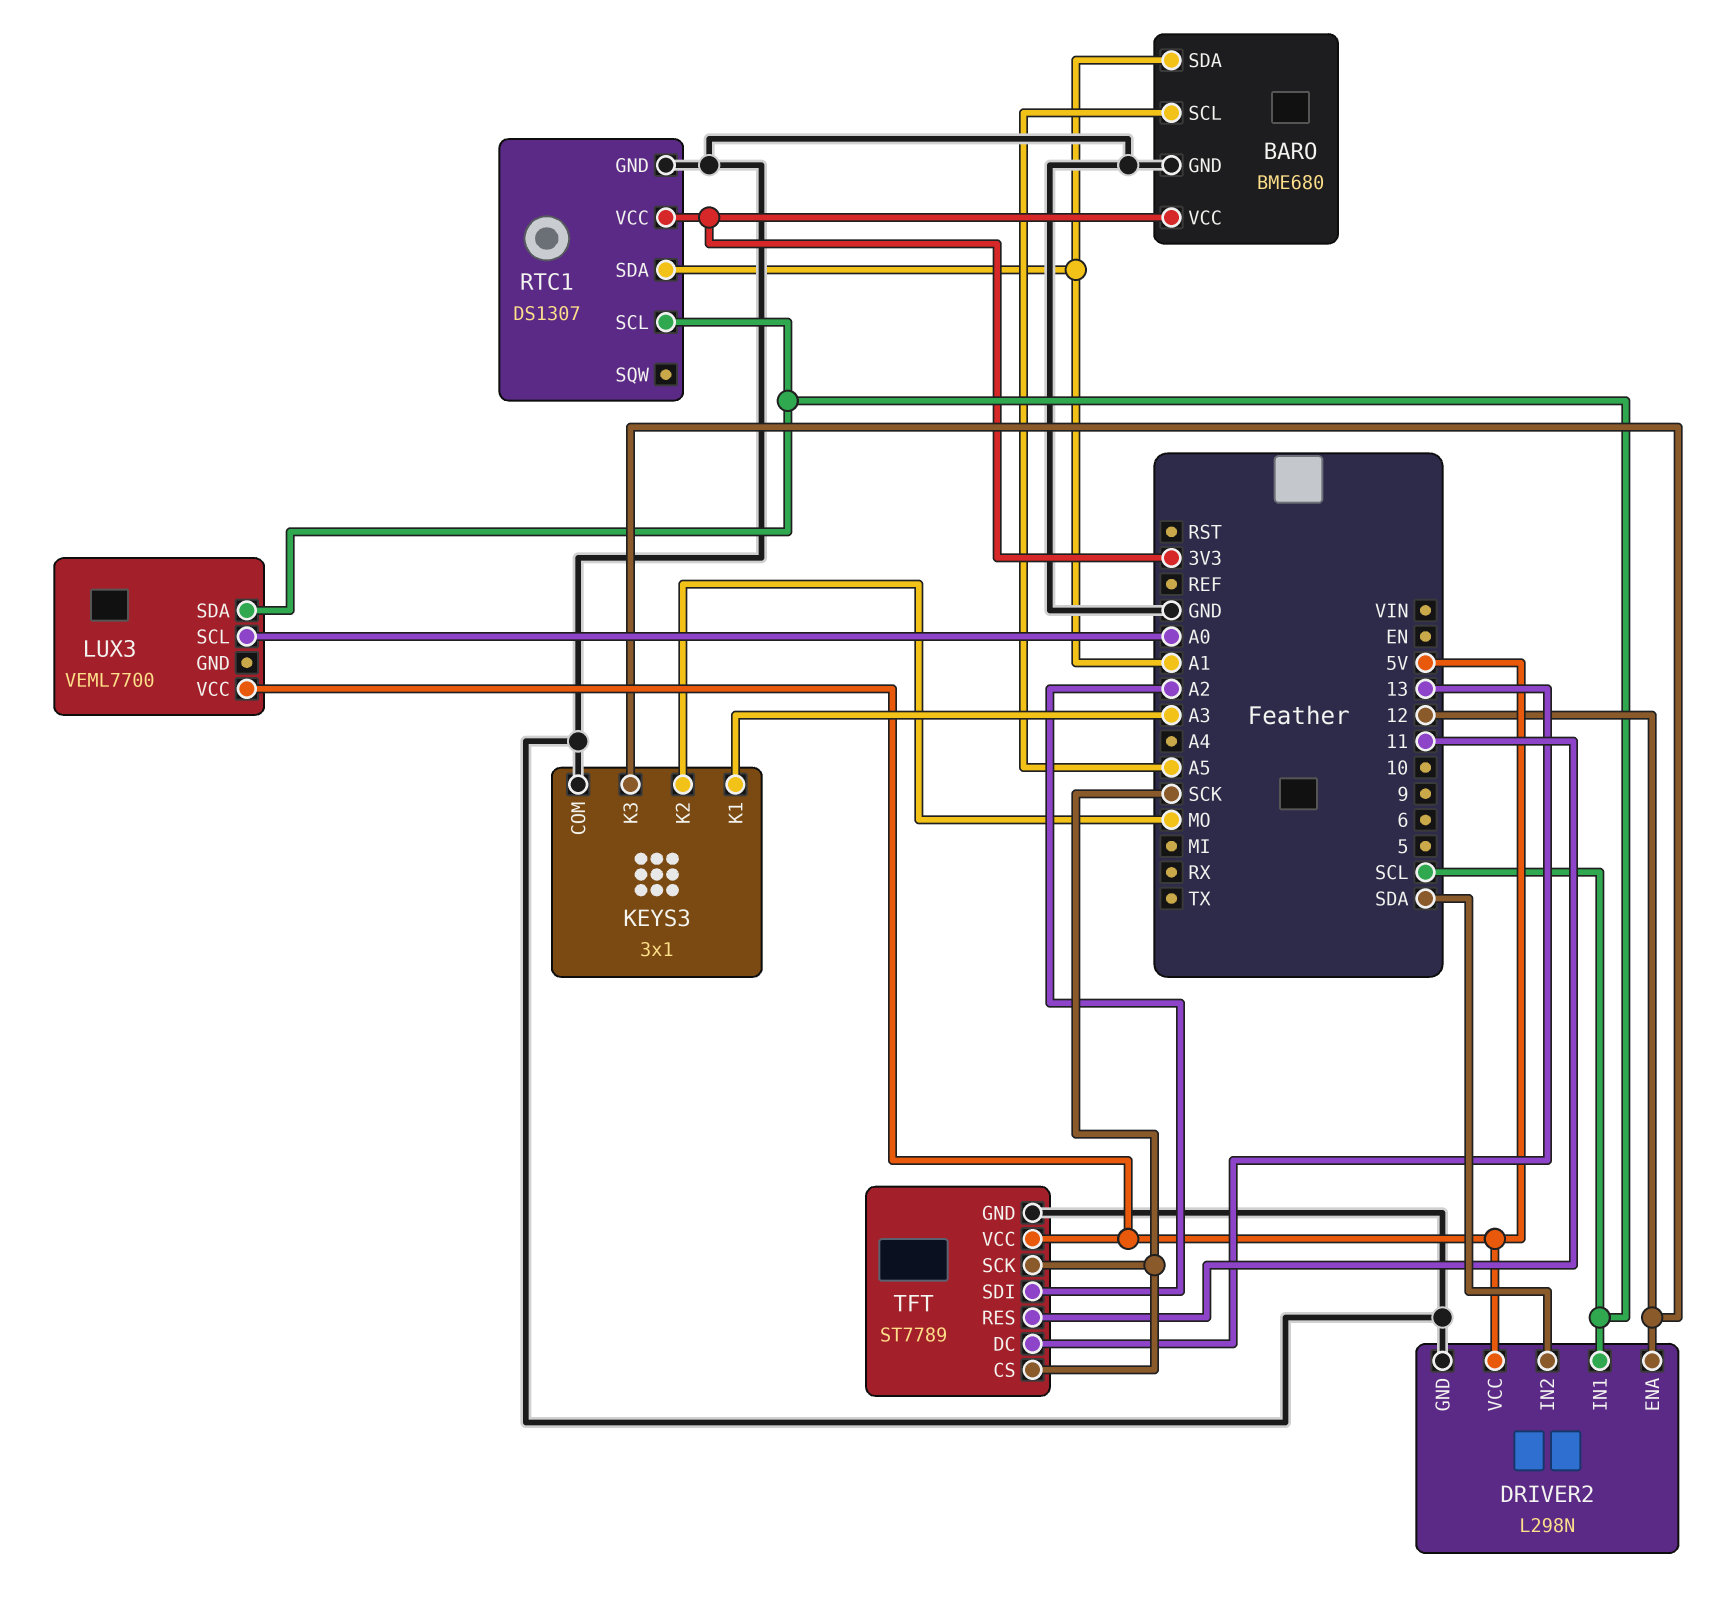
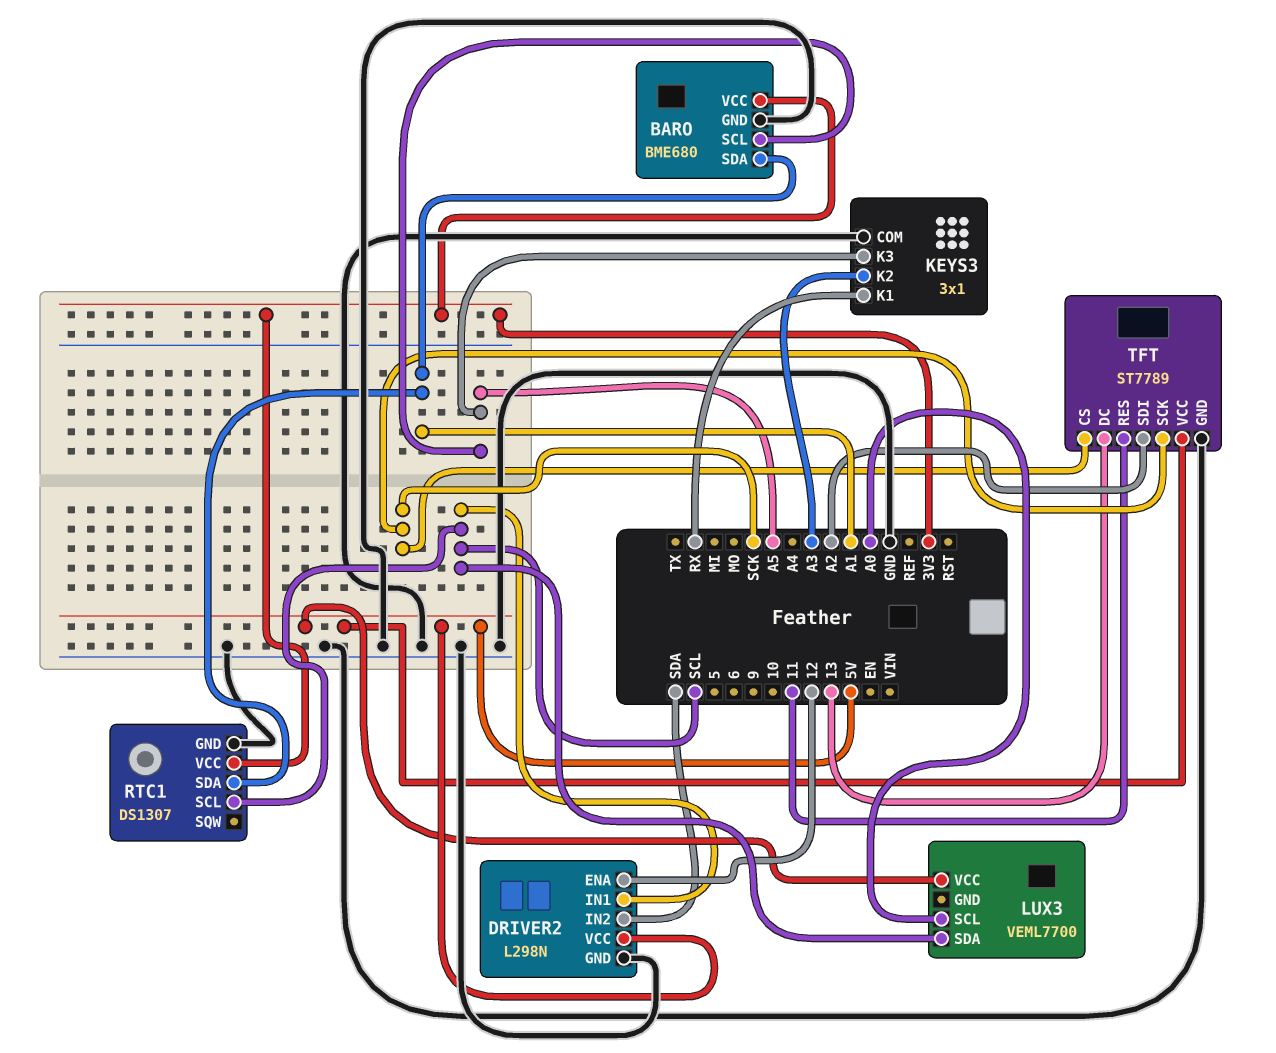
KEYS3 pin K1: A3 -> RX
KEYS3 pin K2: MO -> A3
KEYS3 pin K3: 12 -> A5

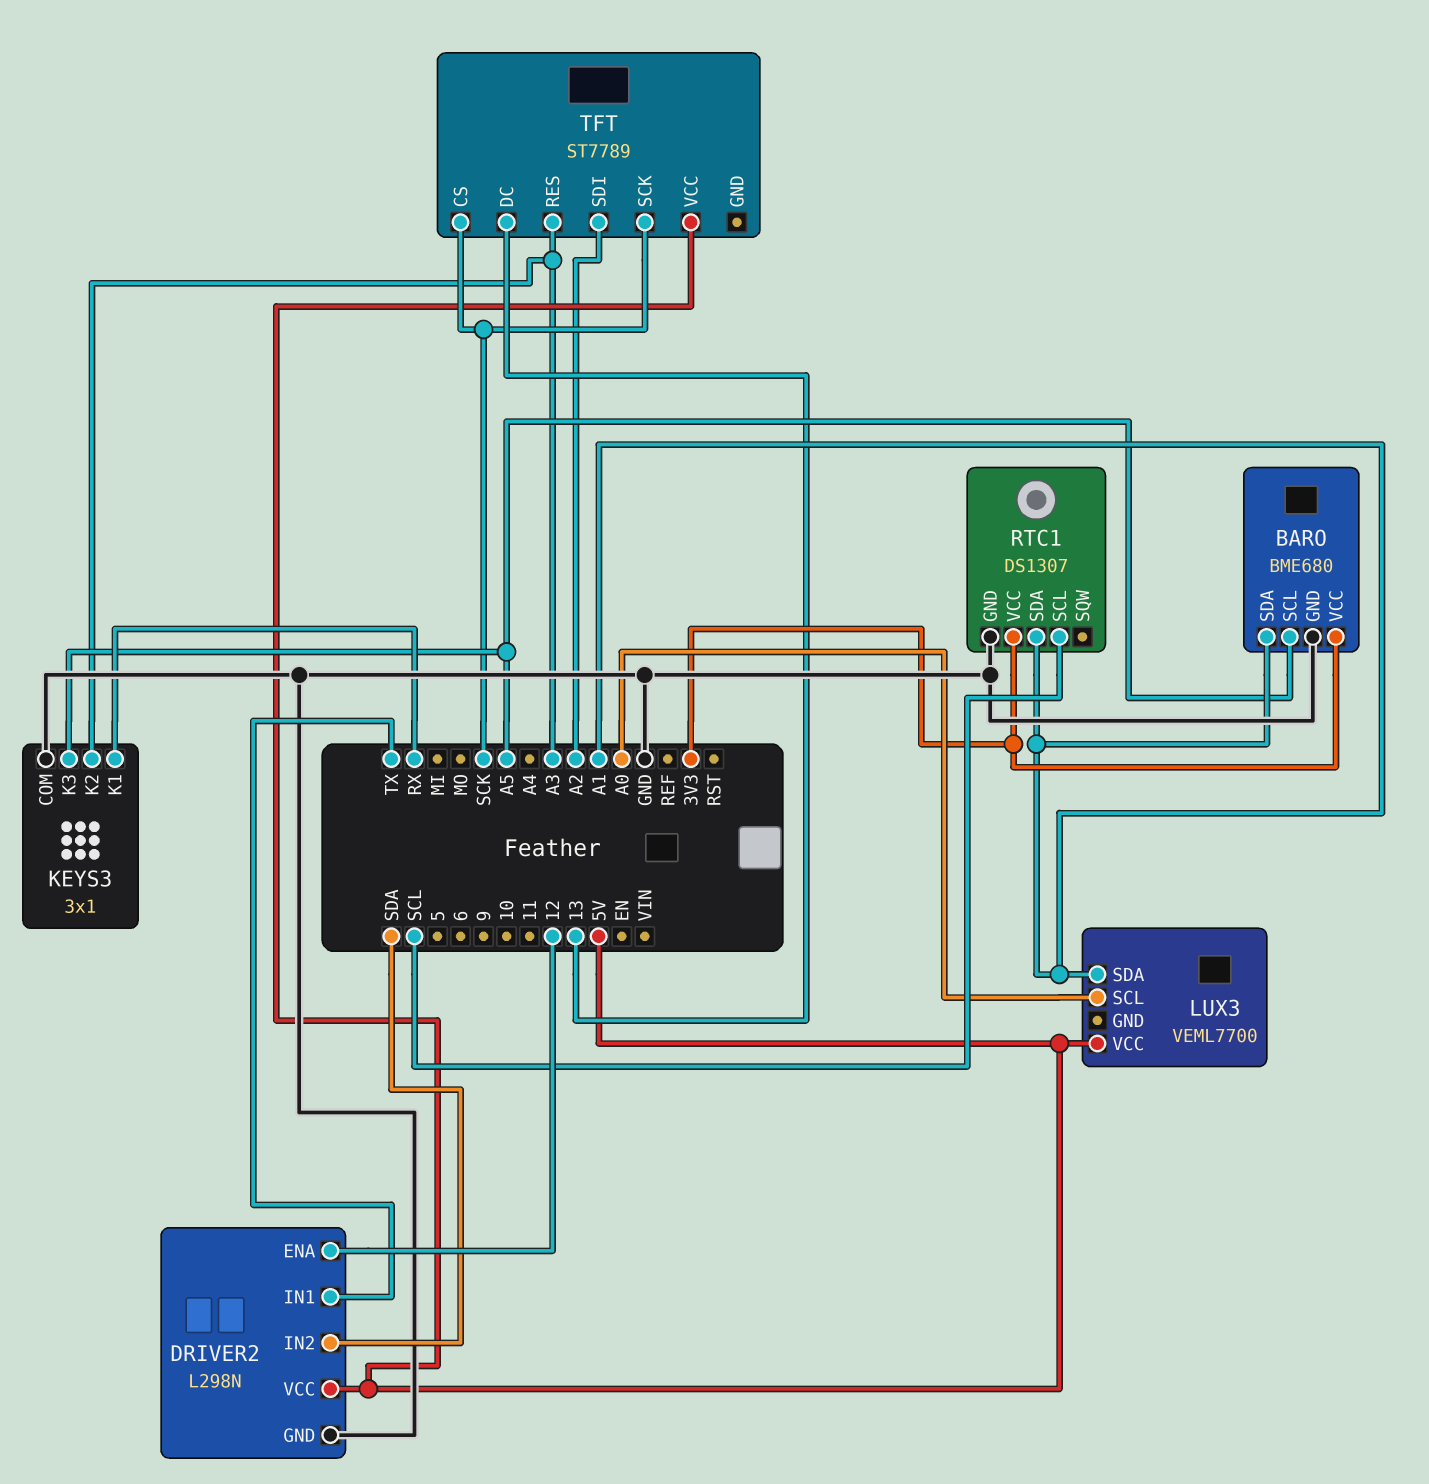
DRIVER2 pin IN1: SCL -> TX
LUX3 pin SDA: SCL -> A1
TFT pin GND: GND -> none
TFT pin RES: 11 -> A3

